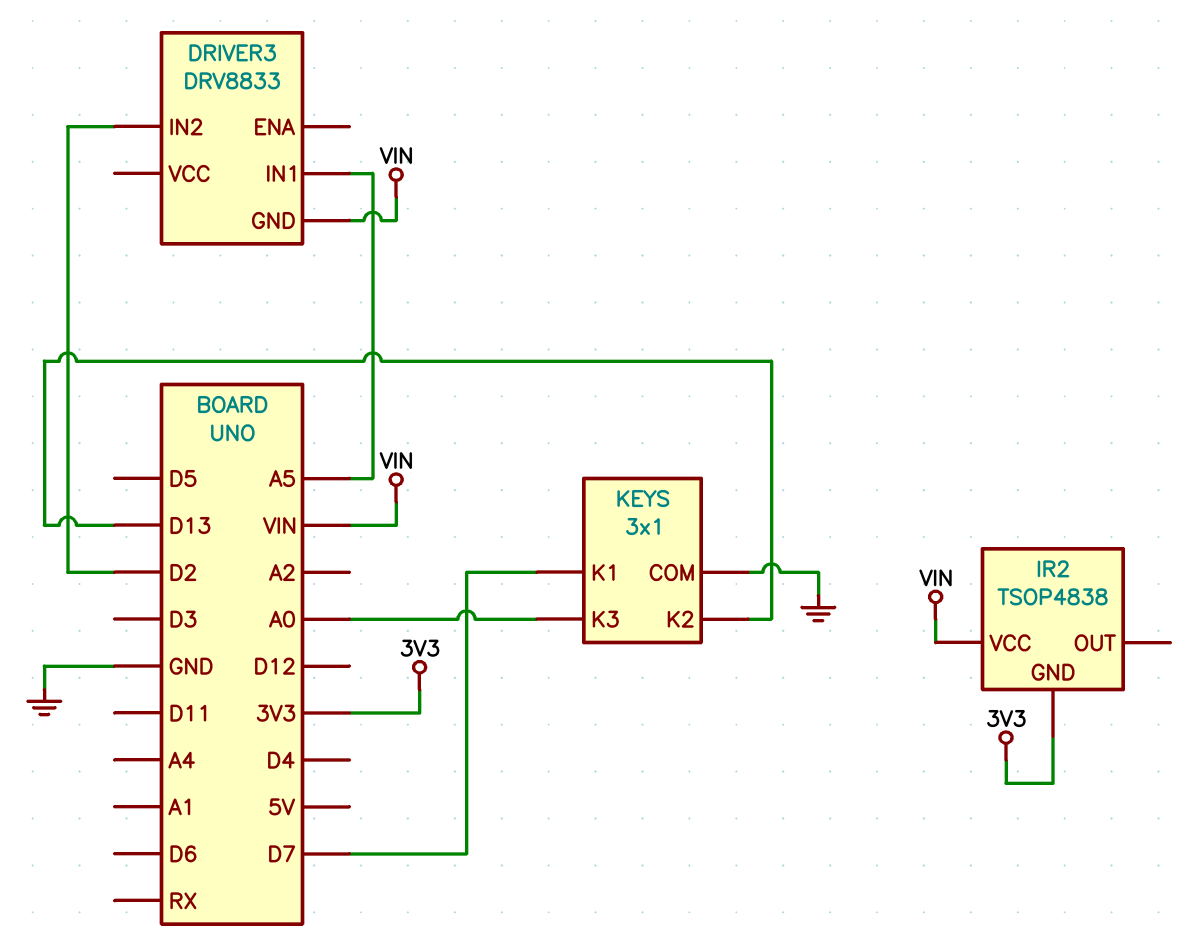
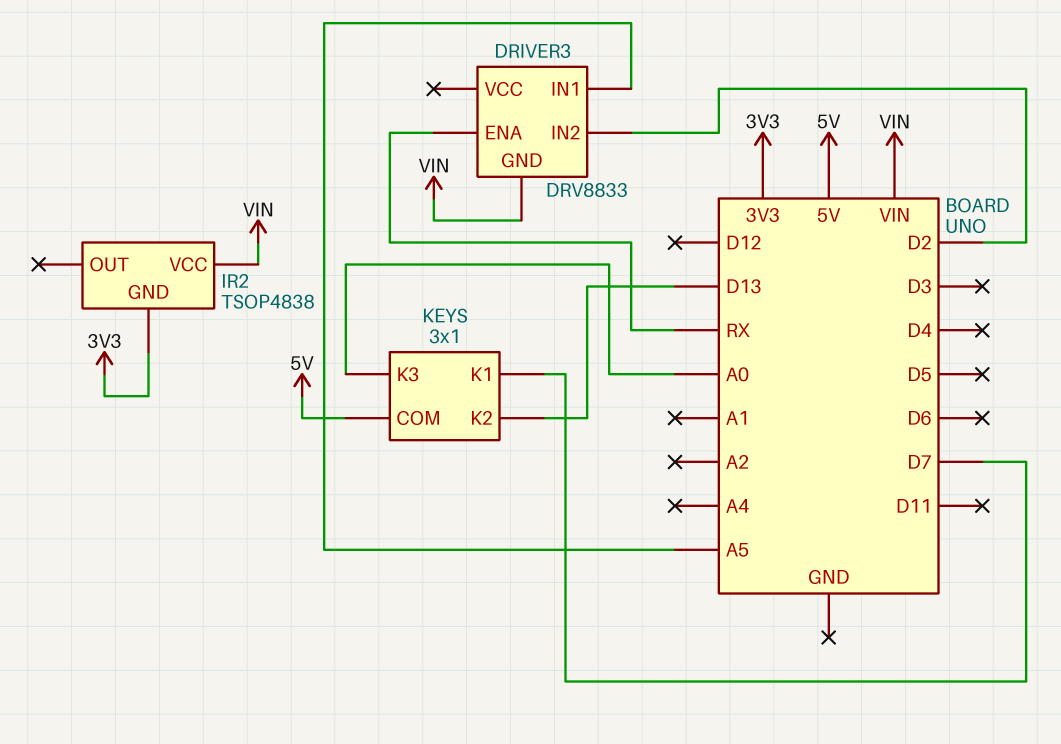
DRIVER3 pin ENA: none -> RX
KEYS pin COM: GND -> 5V

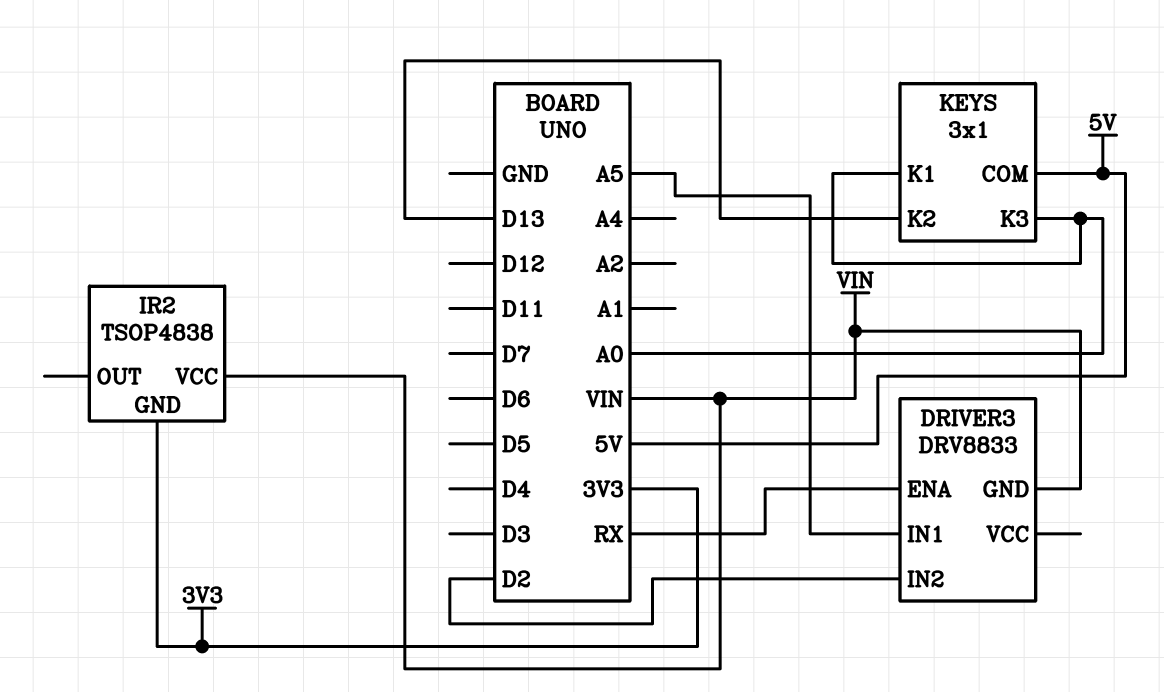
KEYS pin K1: D7 -> A0

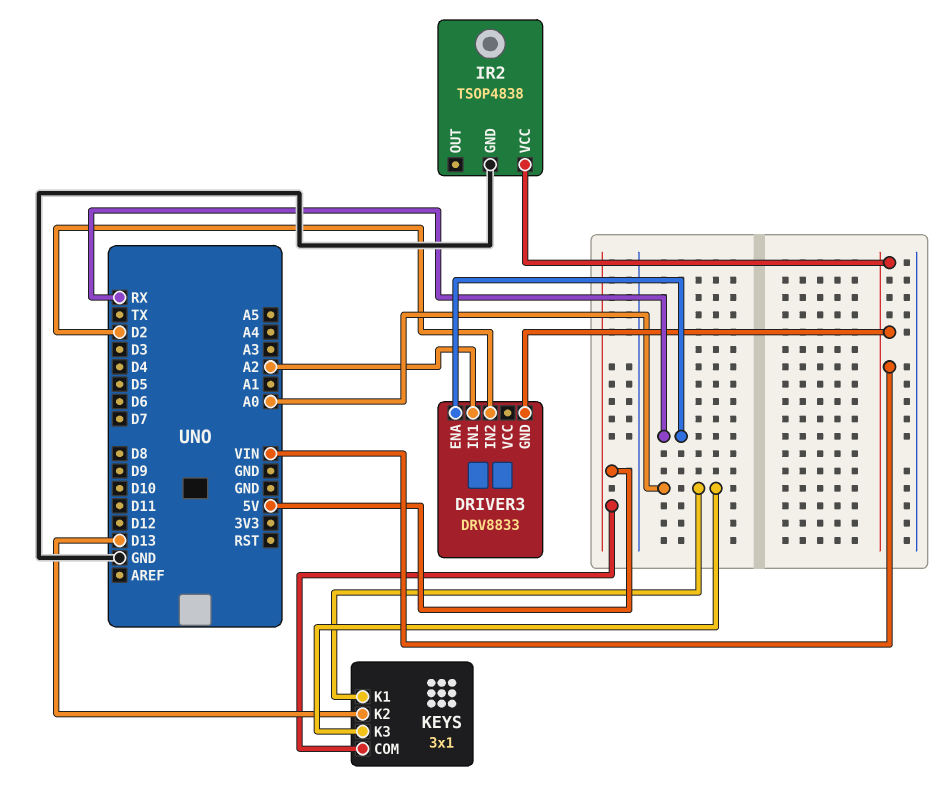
DRIVER3 pin IN1: A5 -> A2
IR2 pin GND: 3V3 -> GND

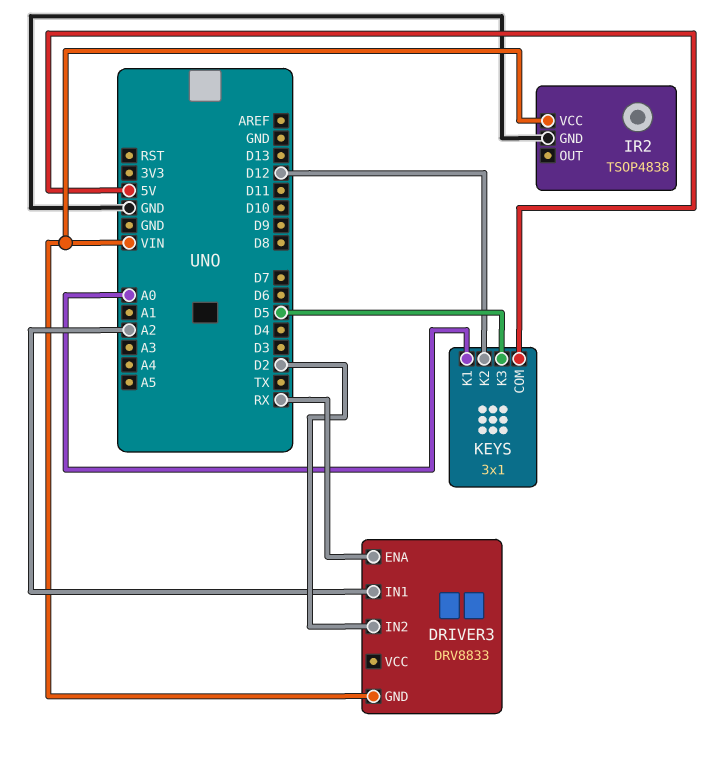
KEYS pin K2: D13 -> D12
KEYS pin K3: A0 -> D5

